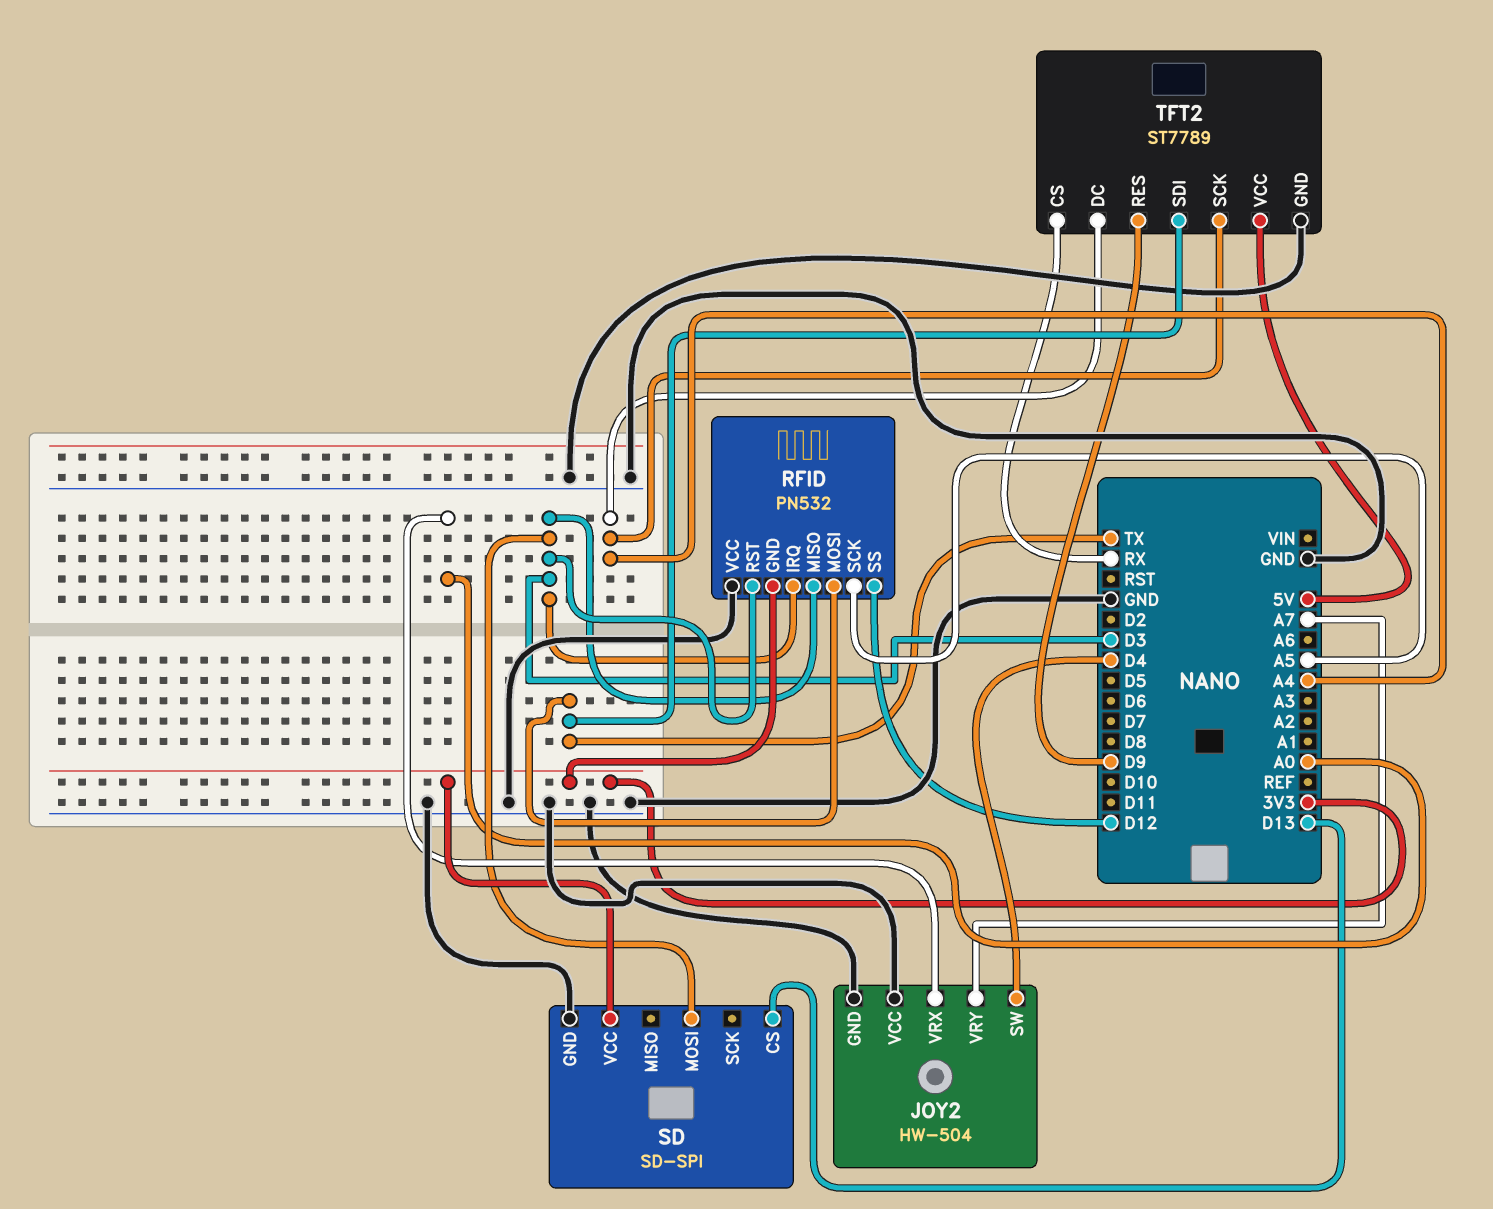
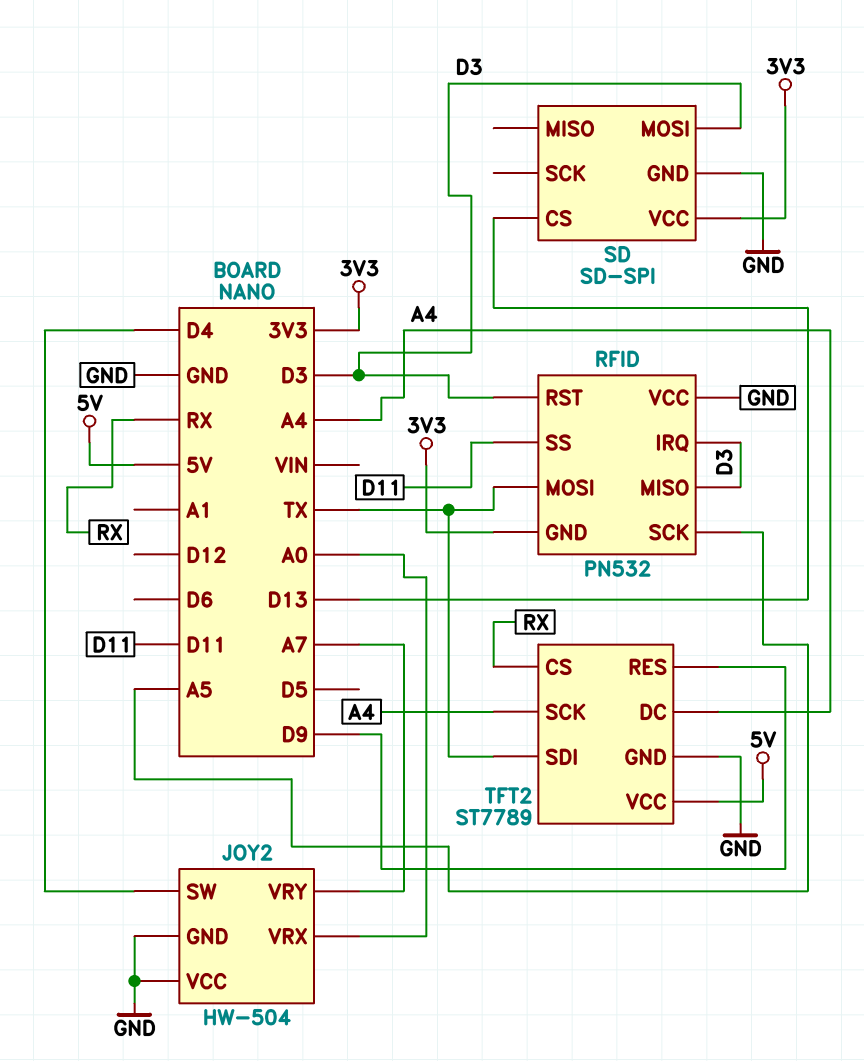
RFID pin SS: D12 -> D11

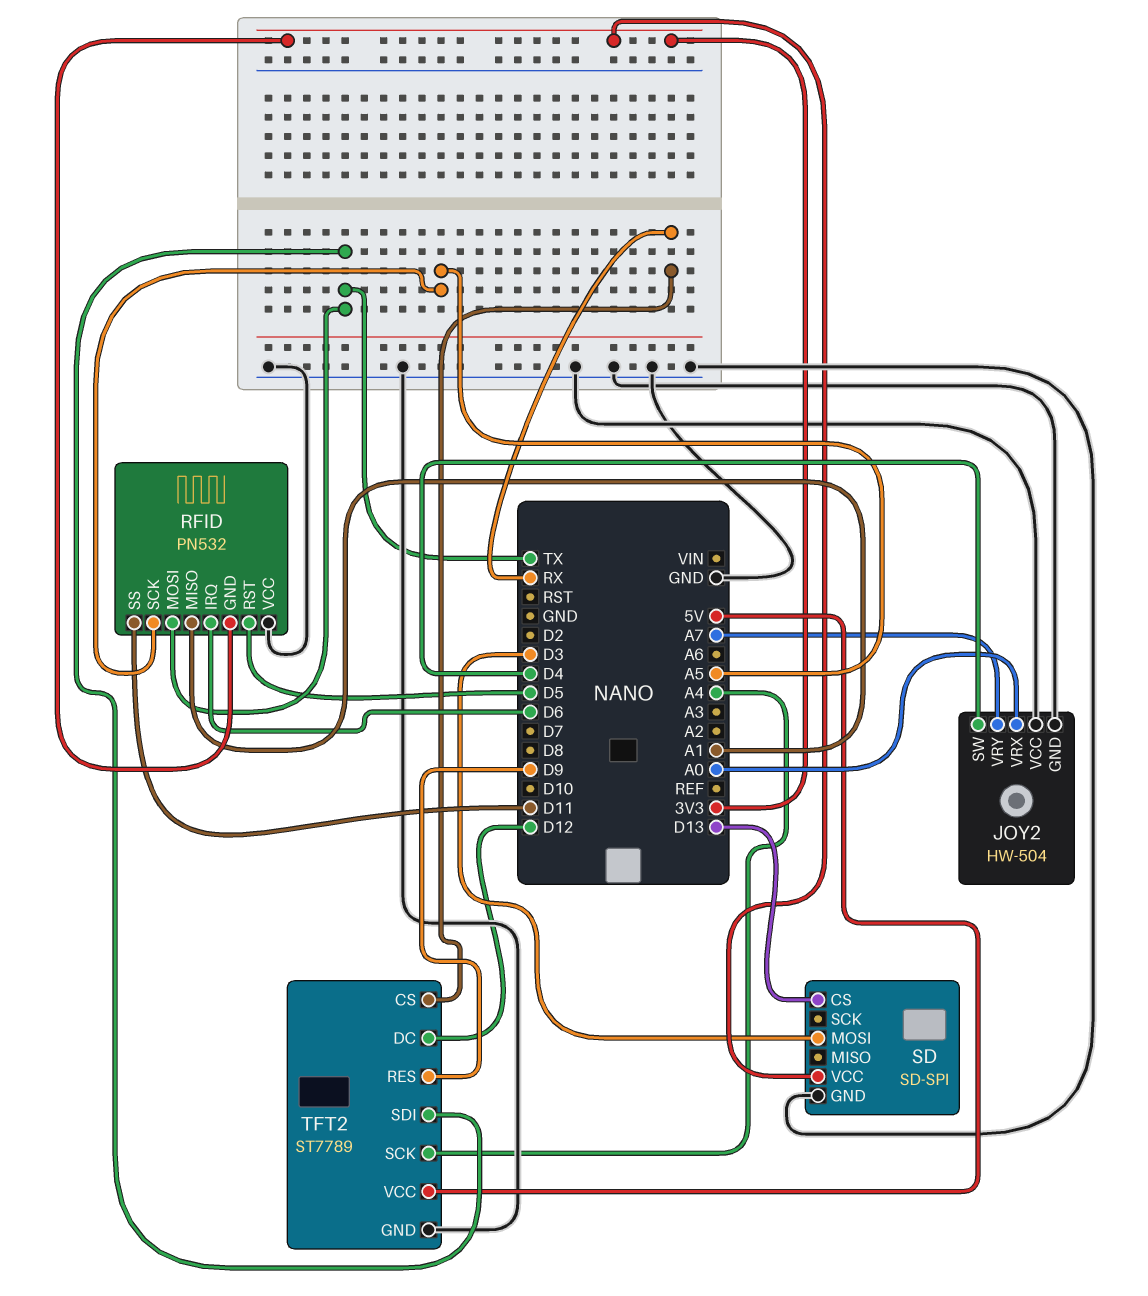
RFID pin IRQ: D3 -> D6
RFID pin MISO: D3 -> A1
RFID pin RST: D3 -> D5
TFT2 pin DC: A4 -> D12

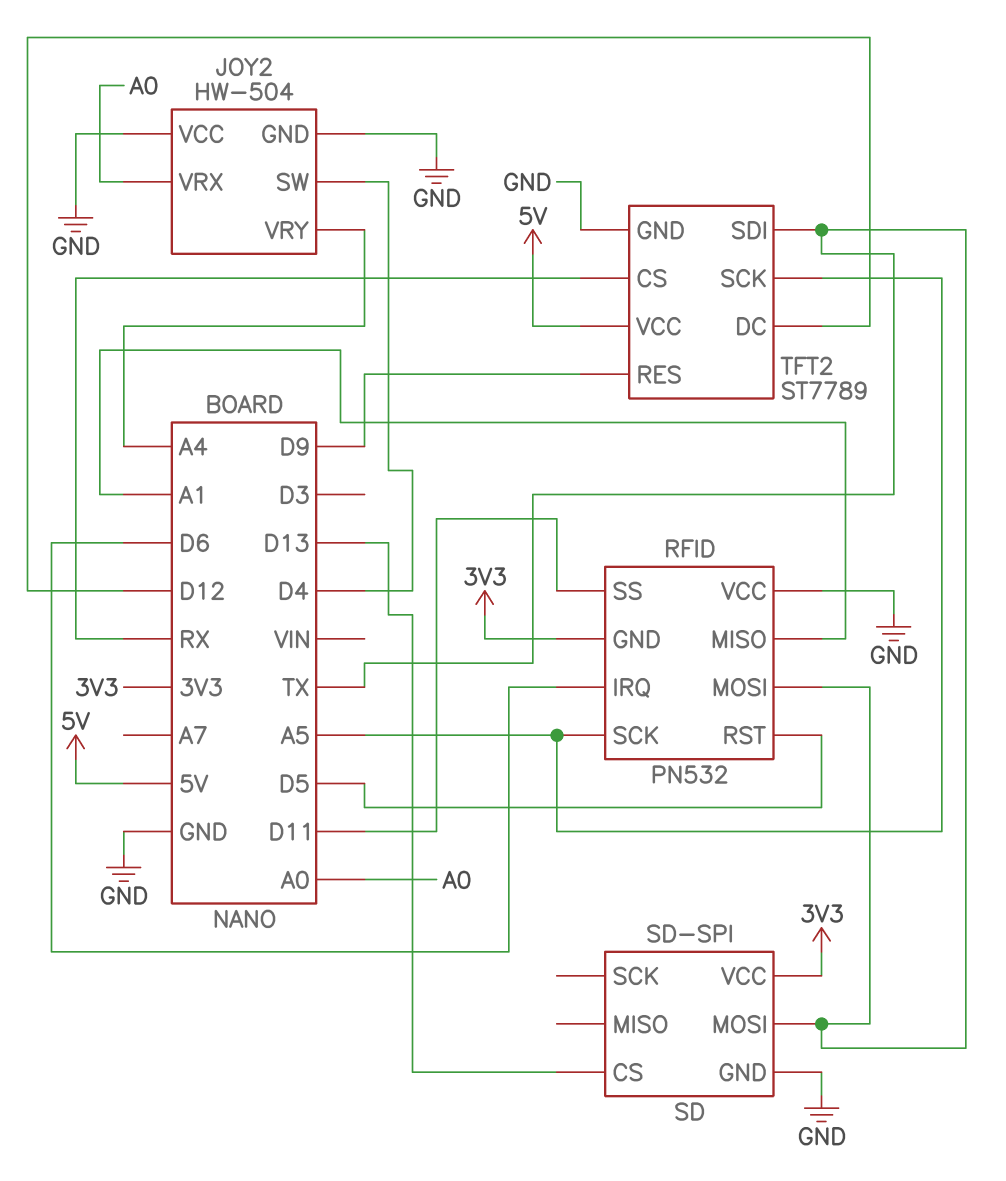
JOY2 pin VRY: A7 -> A4
SD pin MOSI: D3 -> TX
TFT2 pin SCK: A4 -> A5

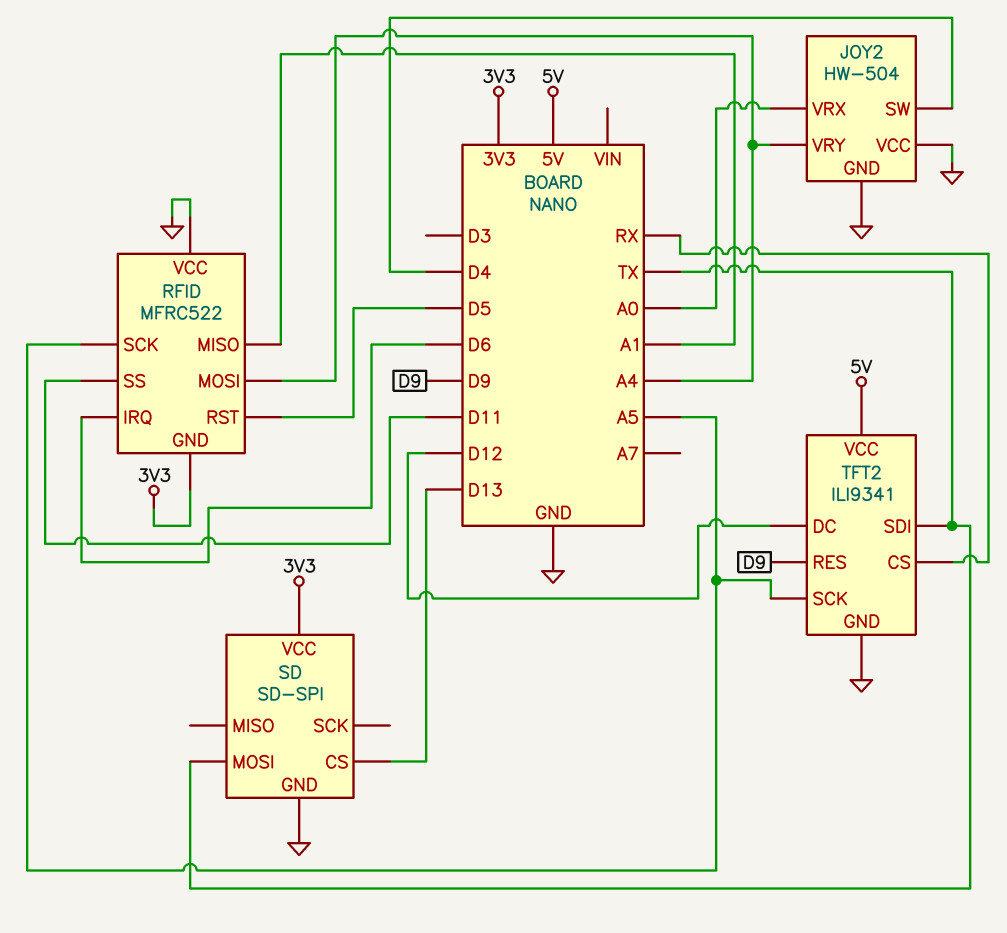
RFID: PN532 -> MFRC522
RFID pin MOSI: TX -> A4
TFT2: ST7789 -> ILI9341

